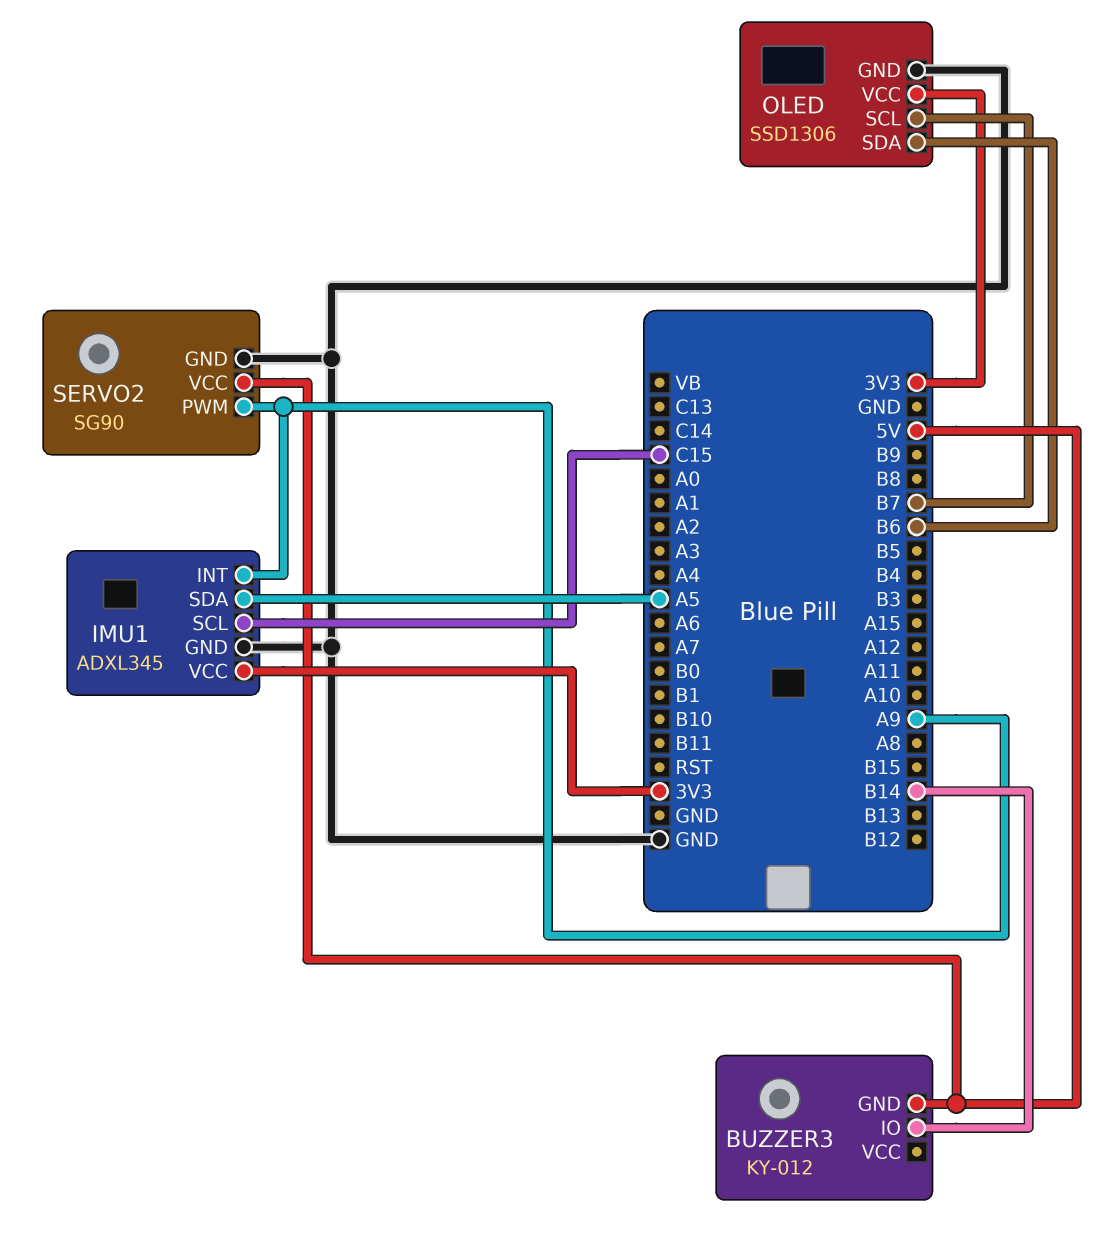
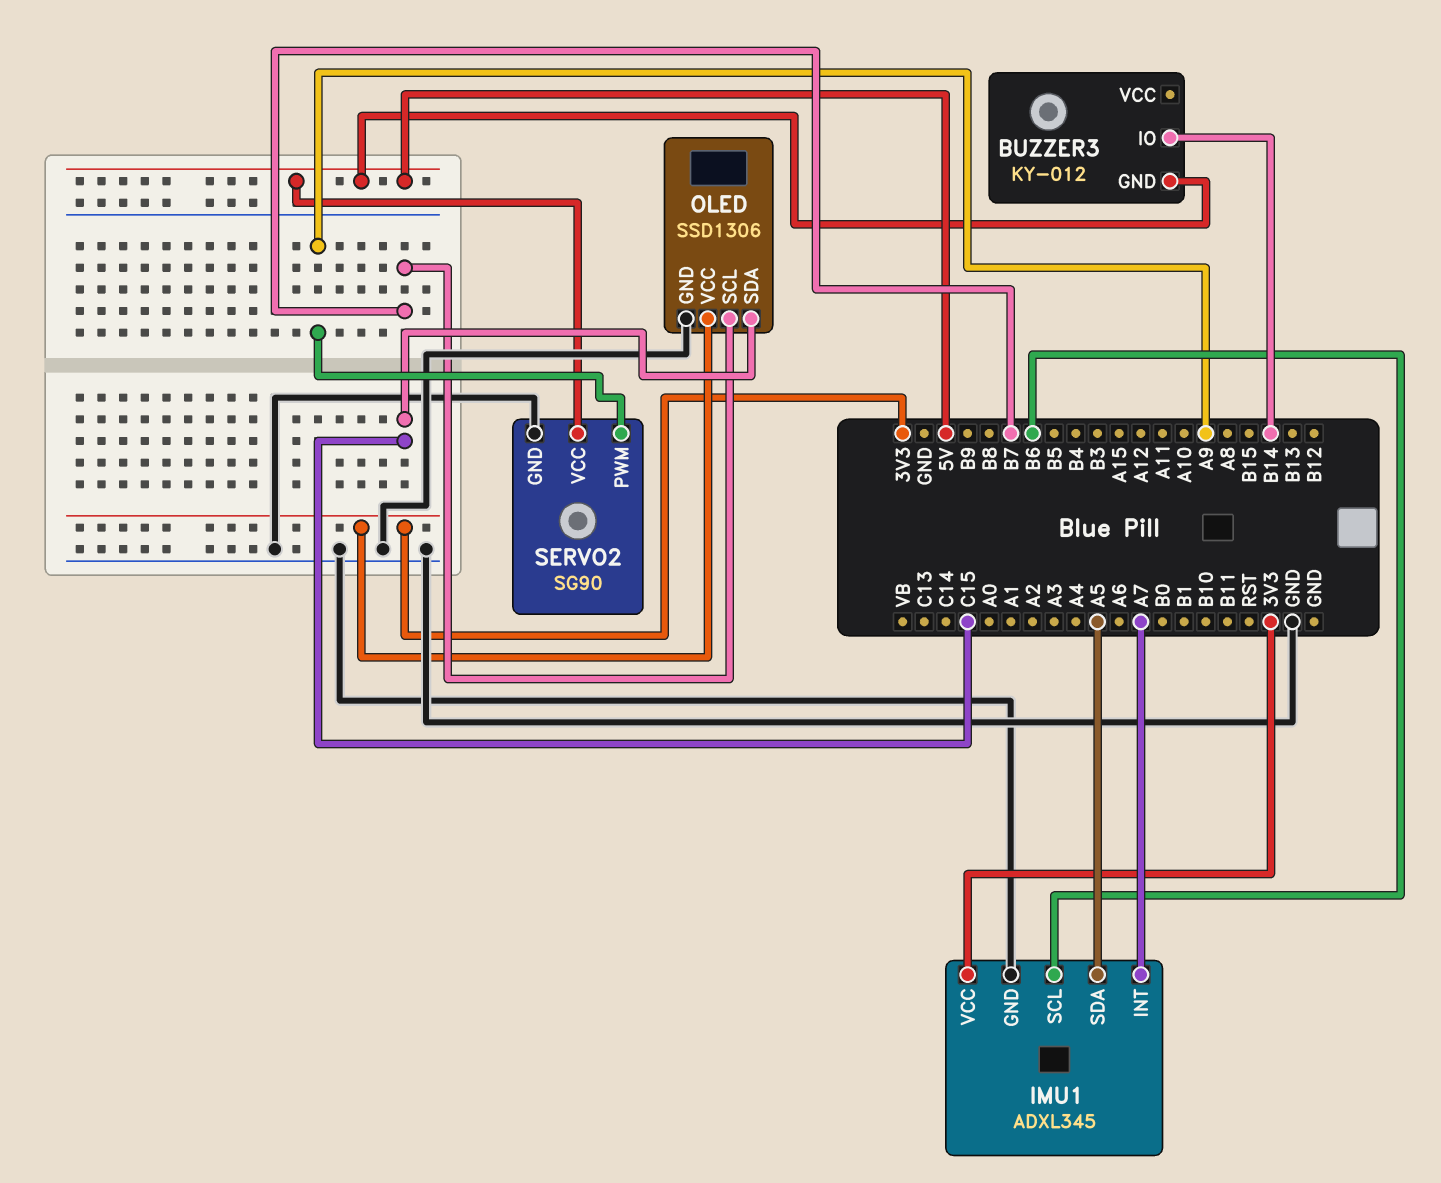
IMU1 pin INT: A9 -> A7
IMU1 pin SCL: C15 -> B6
OLED pin SDA: B6 -> C15

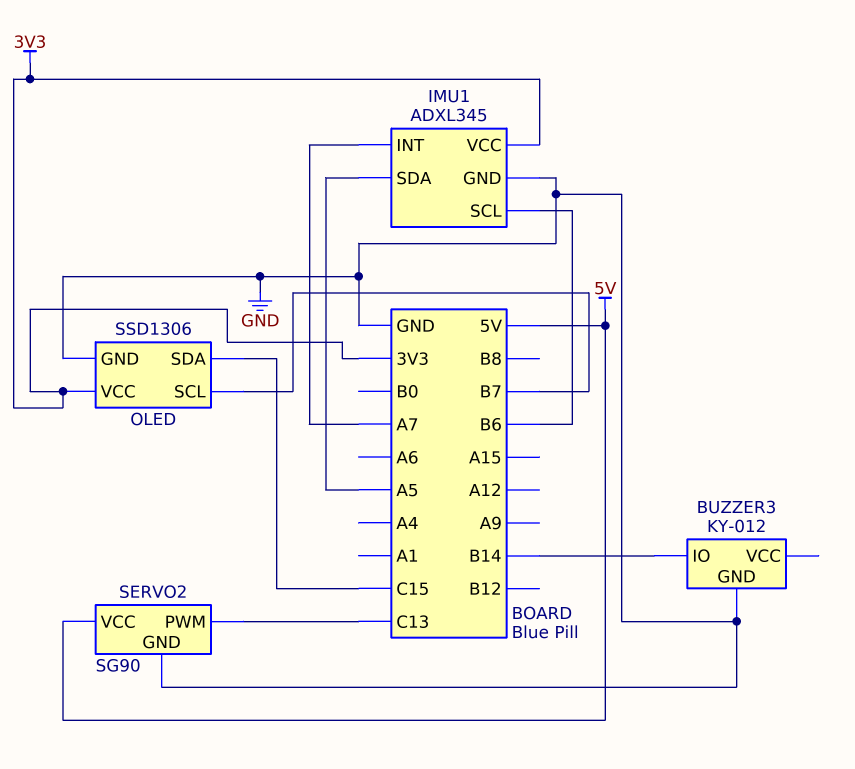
BUZZER3 pin GND: 5V -> GND
SERVO2 pin PWM: A9 -> C13

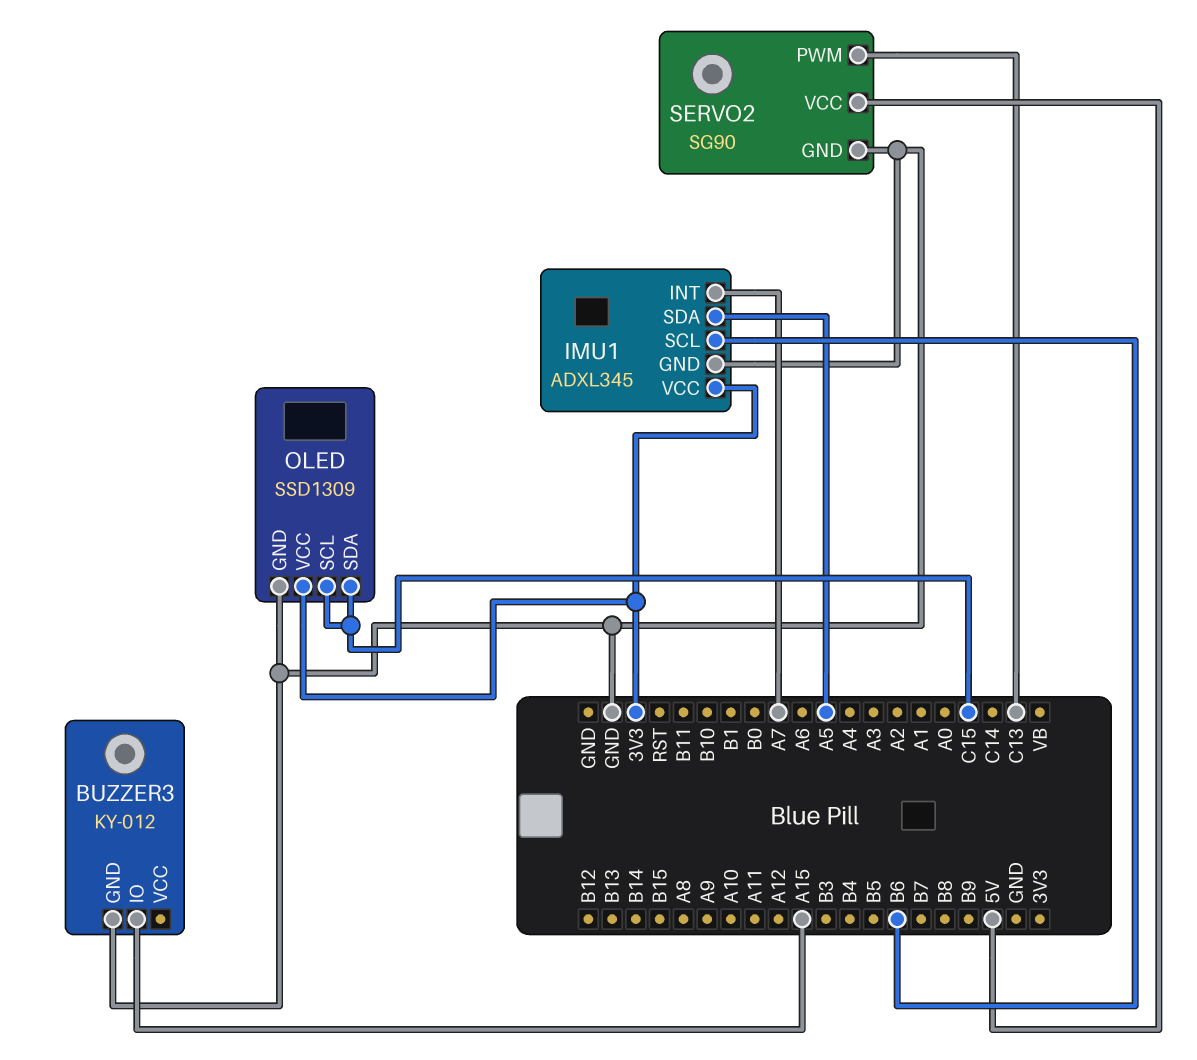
BUZZER3 pin IO: B14 -> A15
OLED: SSD1306 -> SSD1309
OLED pin SCL: B7 -> C15

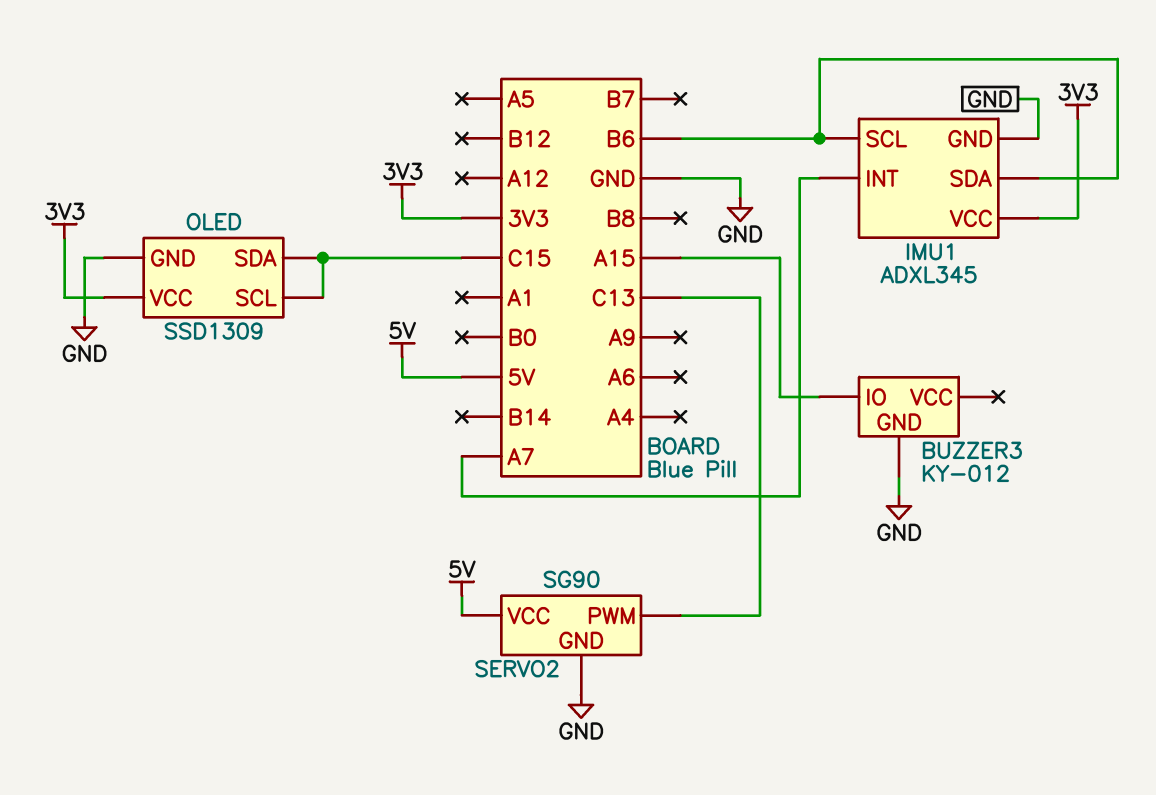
IMU1 pin SDA: A5 -> B6

